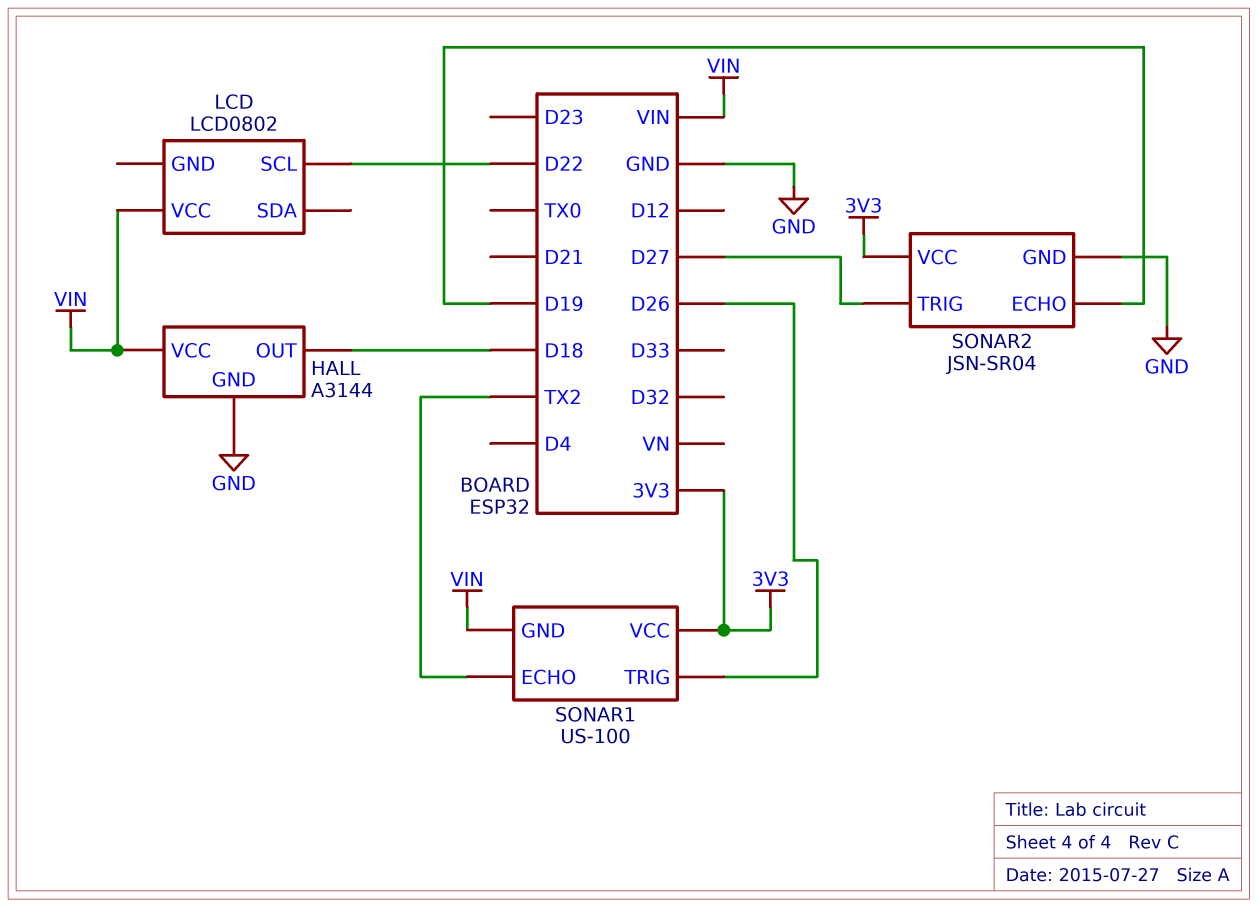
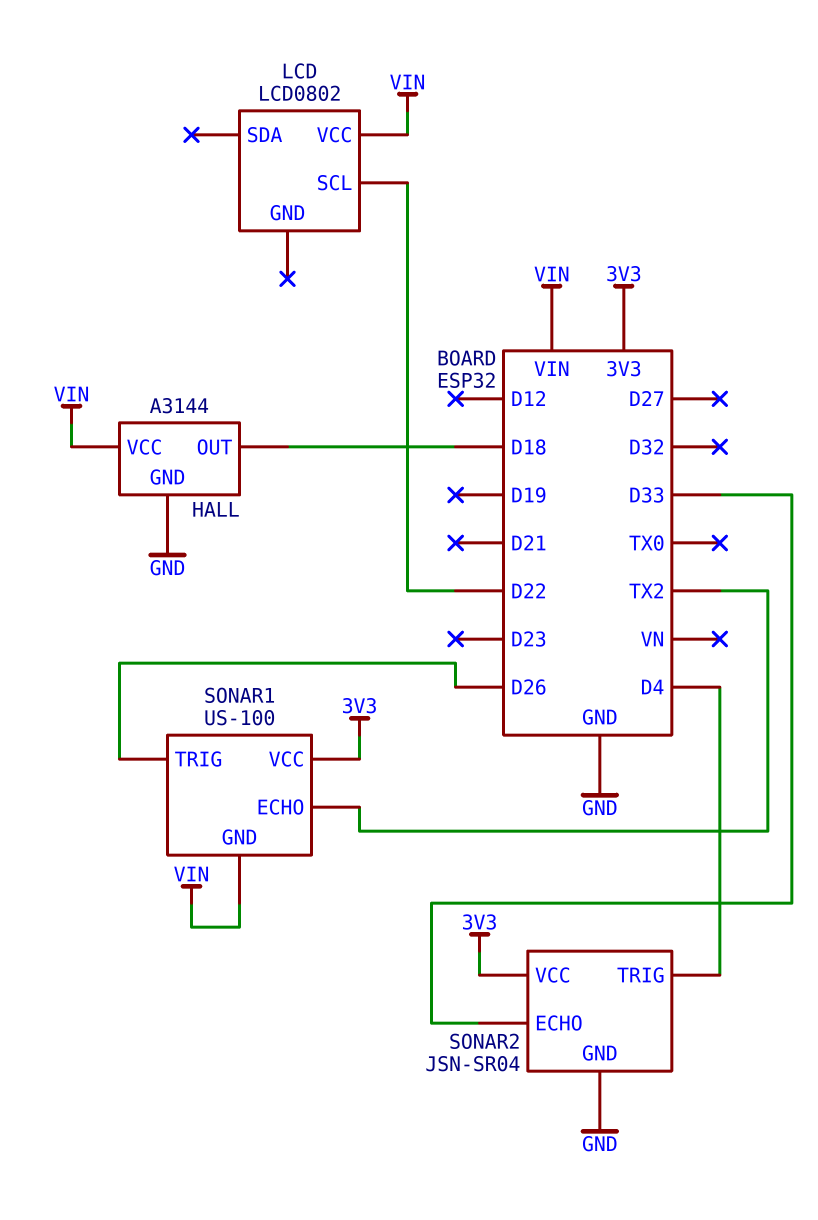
SONAR2 pin ECHO: D19 -> D33
SONAR2 pin TRIG: D27 -> D4

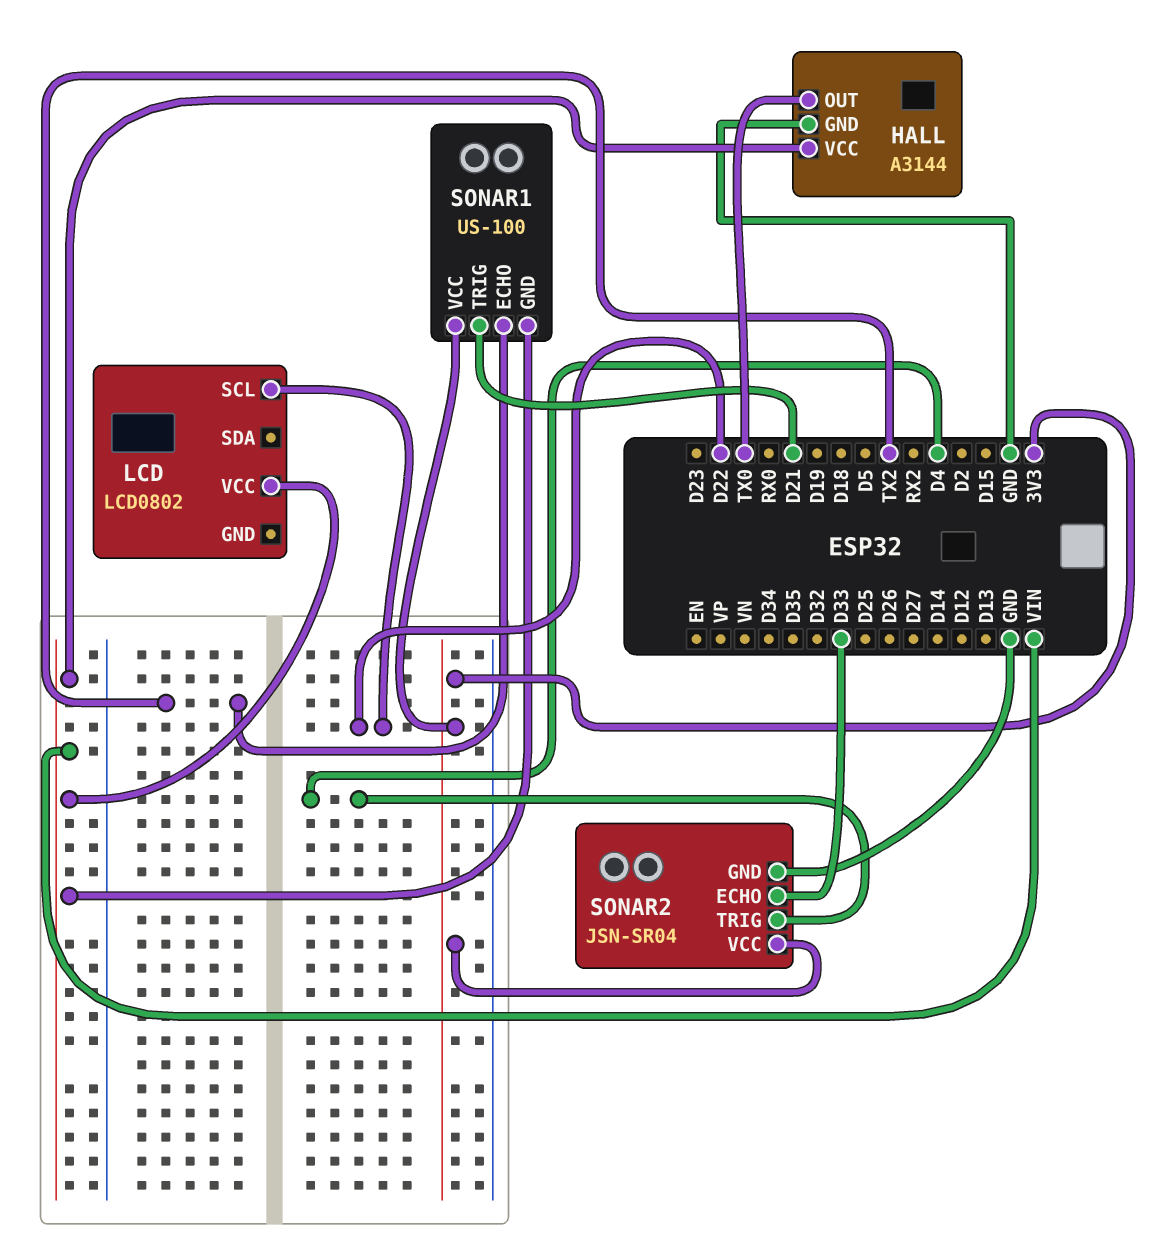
HALL pin OUT: D18 -> TX0
SONAR1 pin TRIG: D26 -> D21

